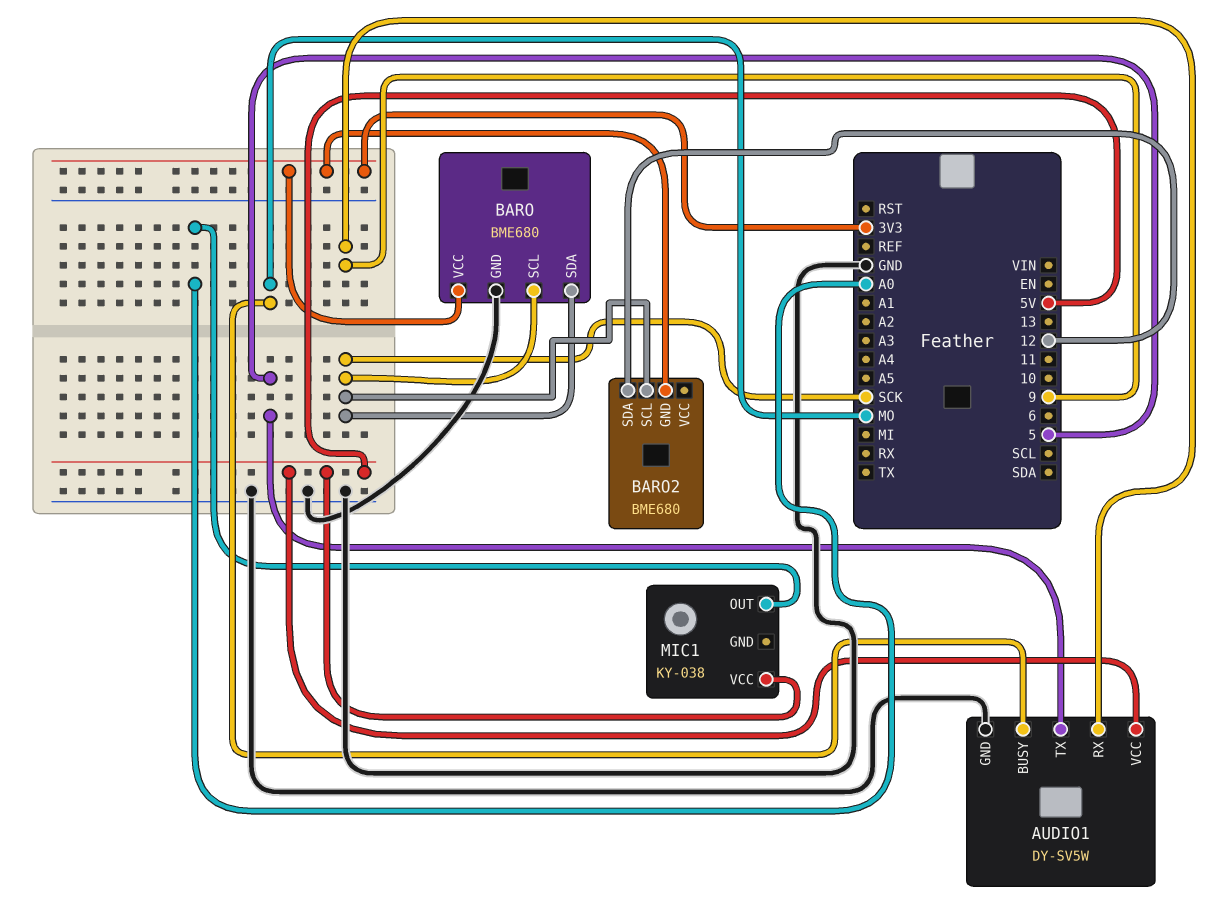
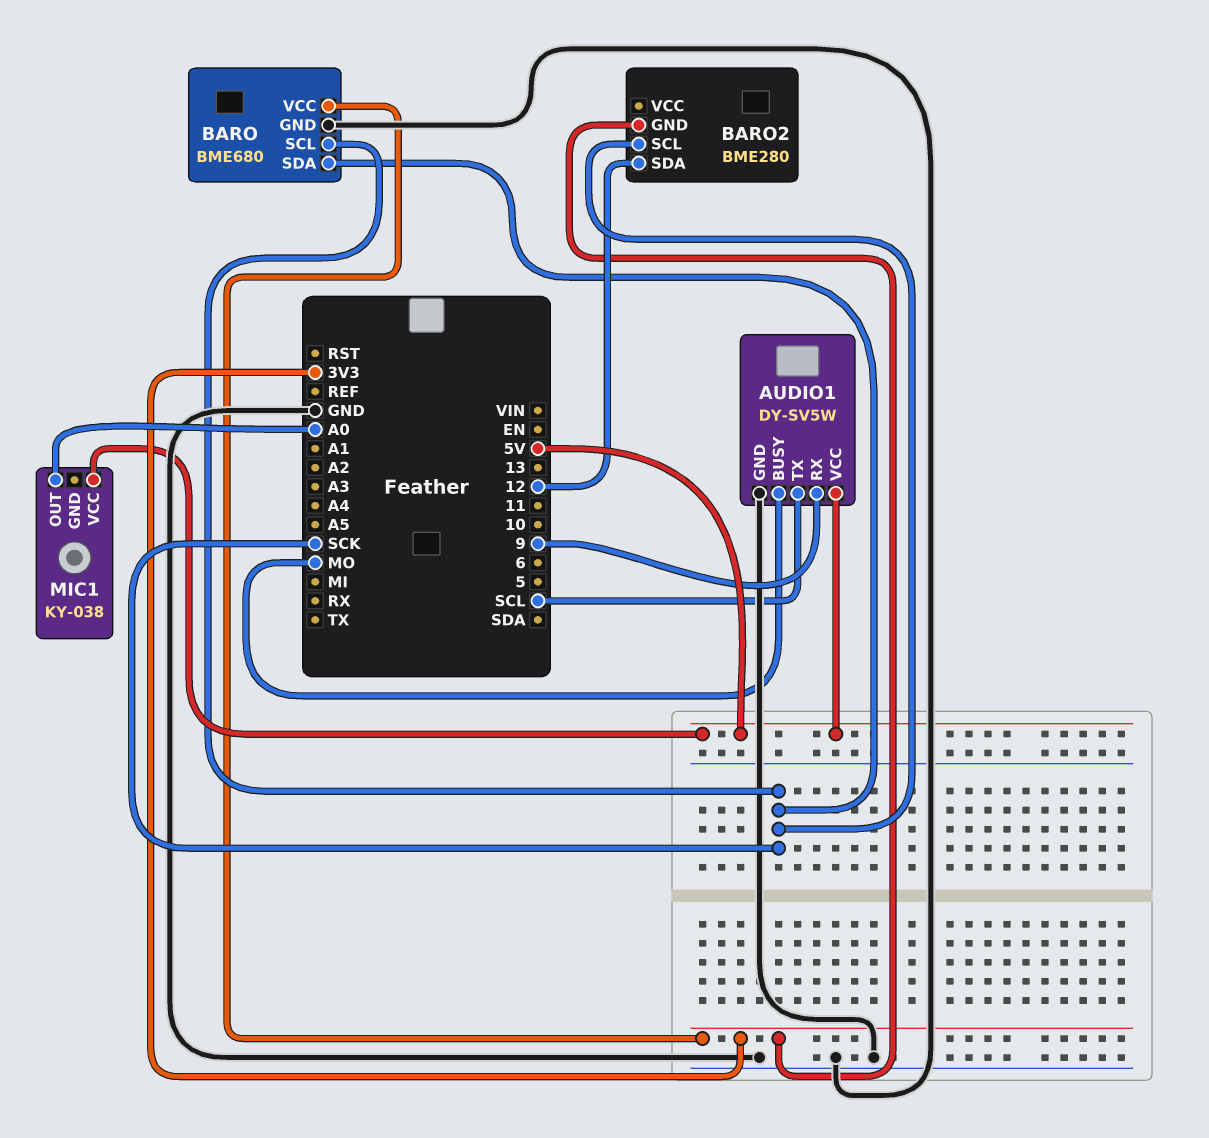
AUDIO1 pin TX: 5 -> SCL
BARO2: BME680 -> BME280

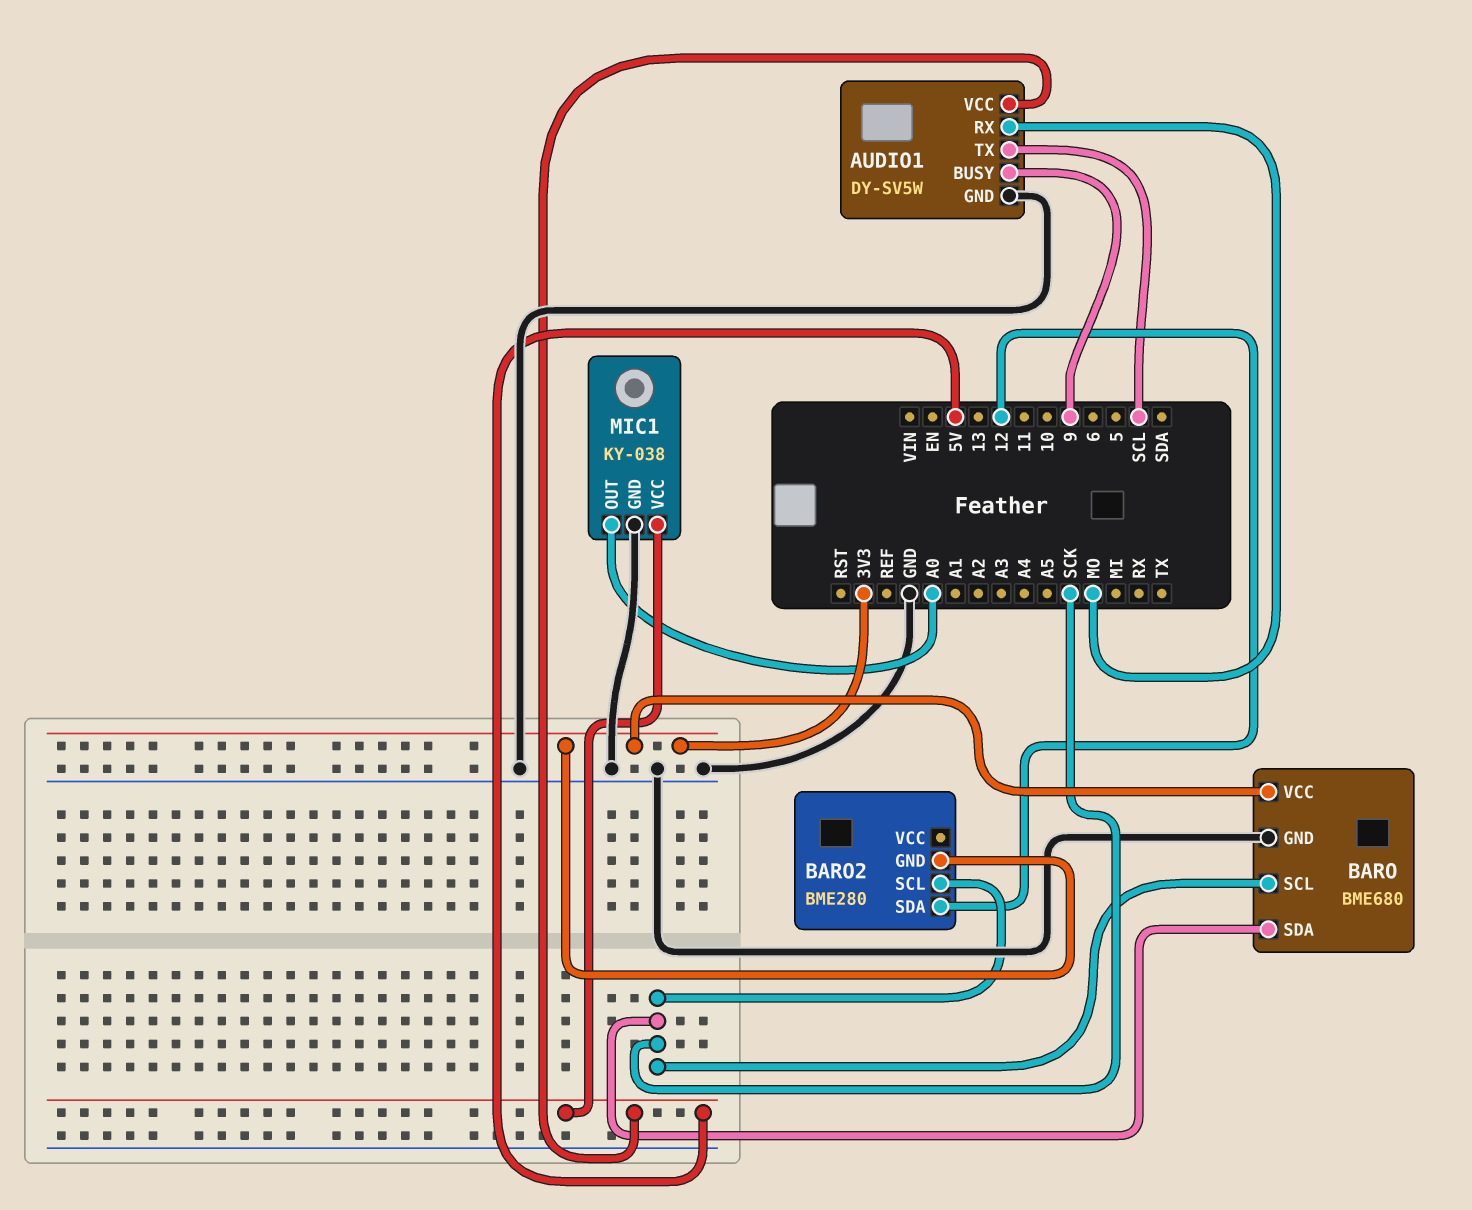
AUDIO1 pin BUSY: MO -> 9
AUDIO1 pin RX: 9 -> MO
MIC1 pin GND: none -> GND

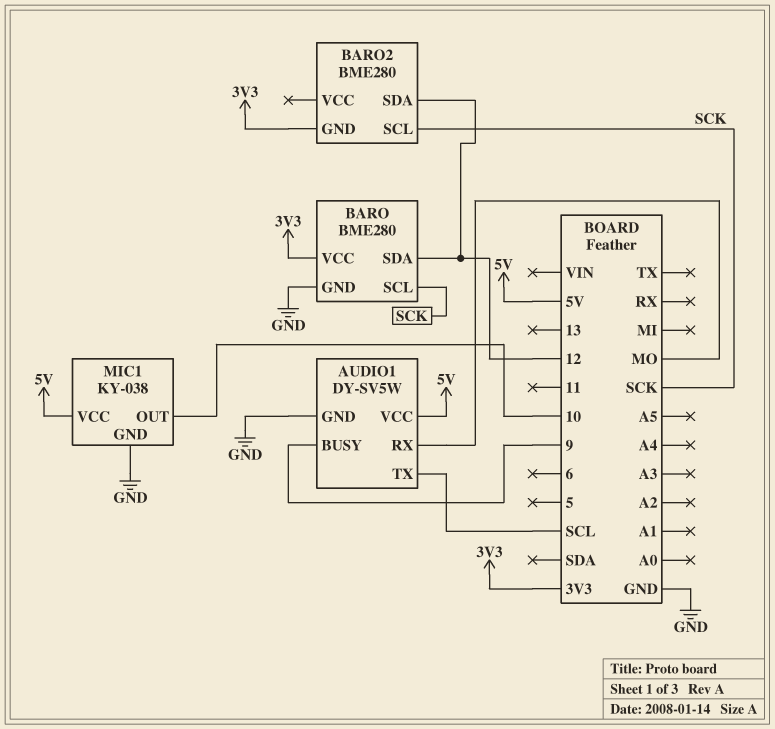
BARO: BME680 -> BME280
BARO pin SDA: SCK -> 12
MIC1 pin OUT: A0 -> 10

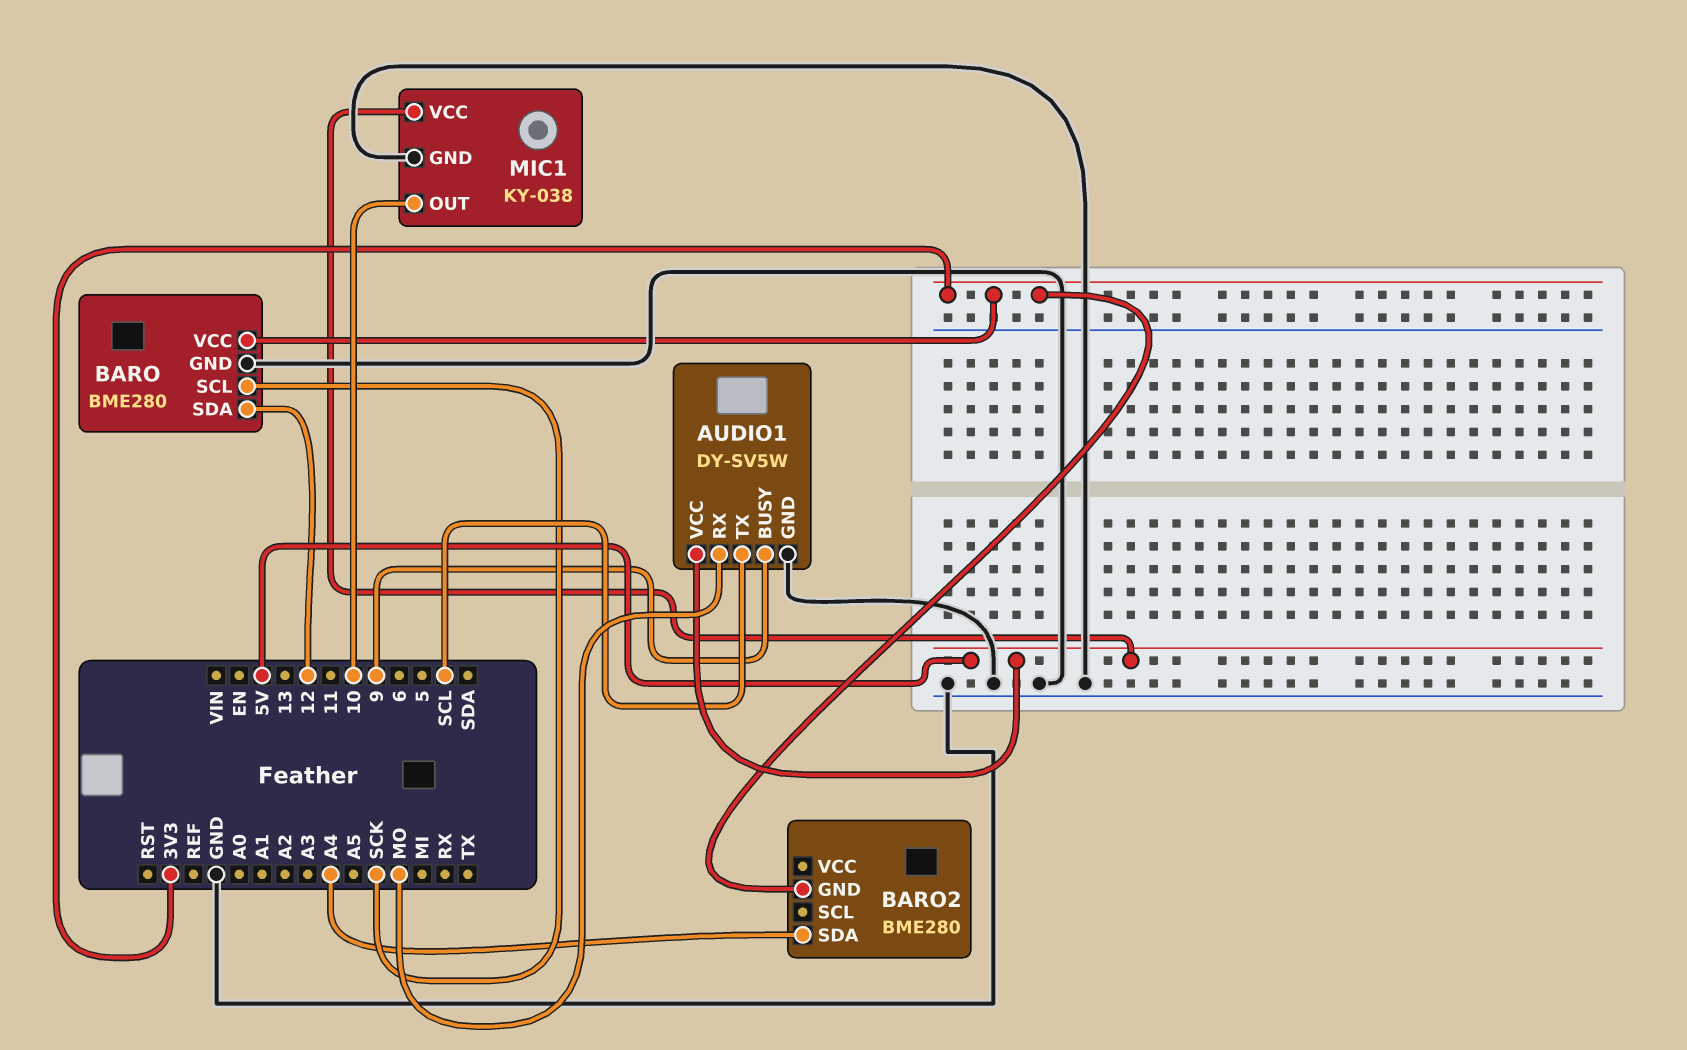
BARO2 pin SCL: SCK -> none
BARO2 pin SDA: 12 -> A4

